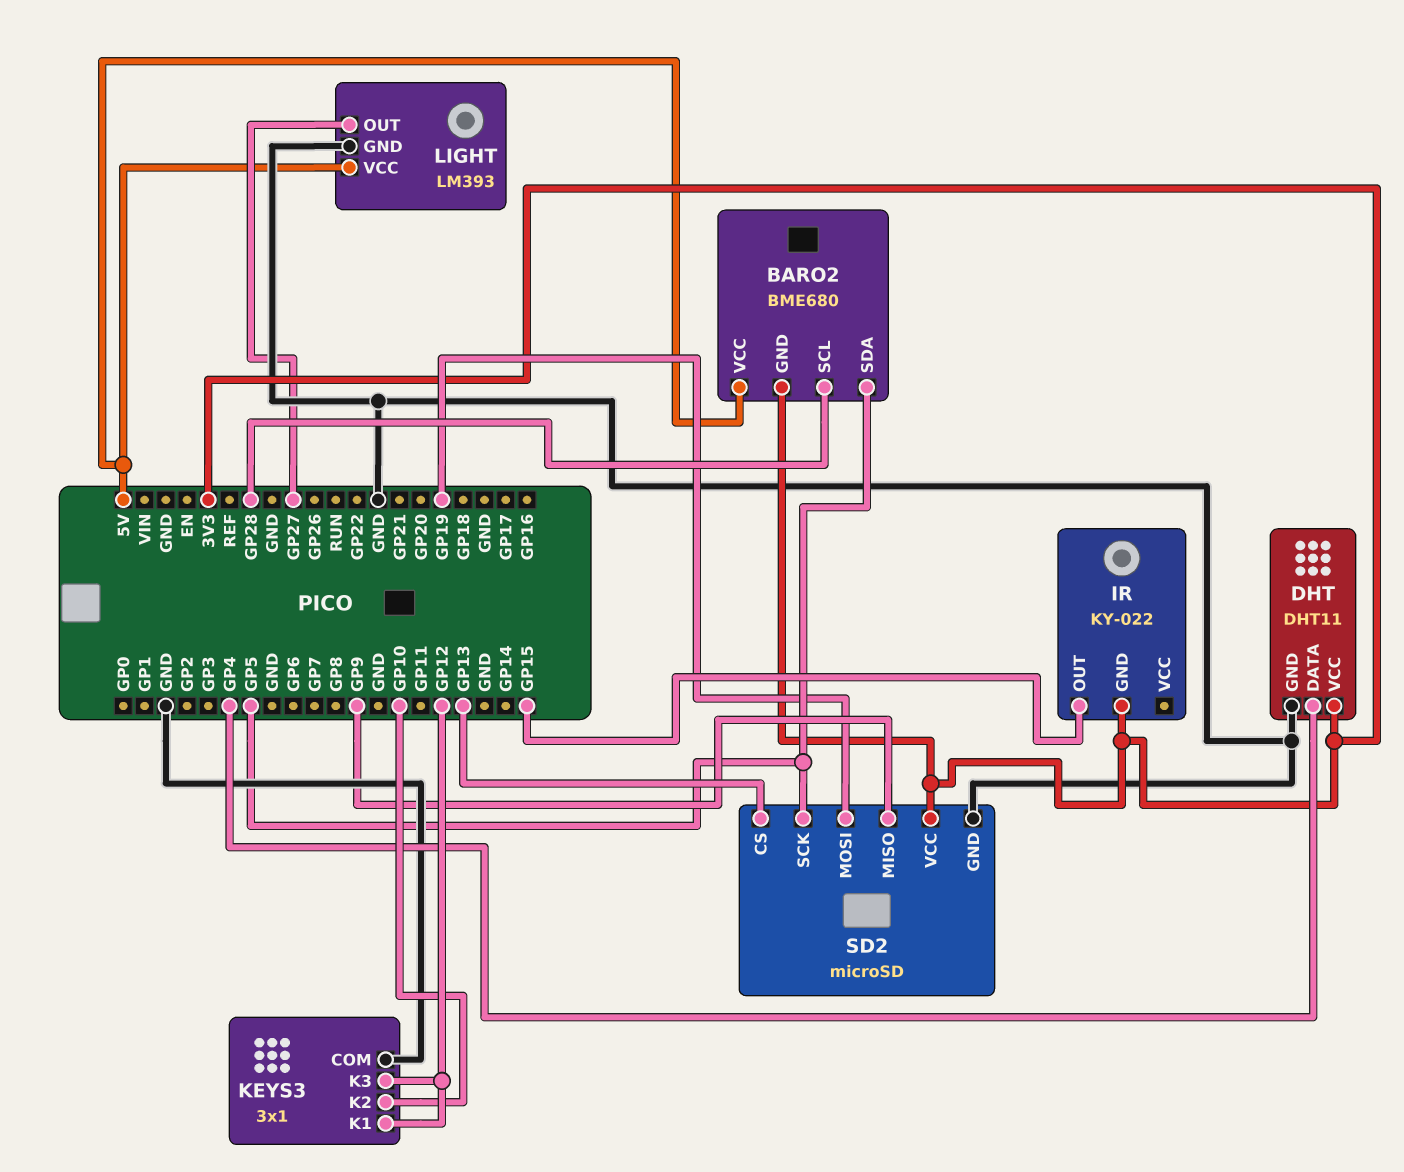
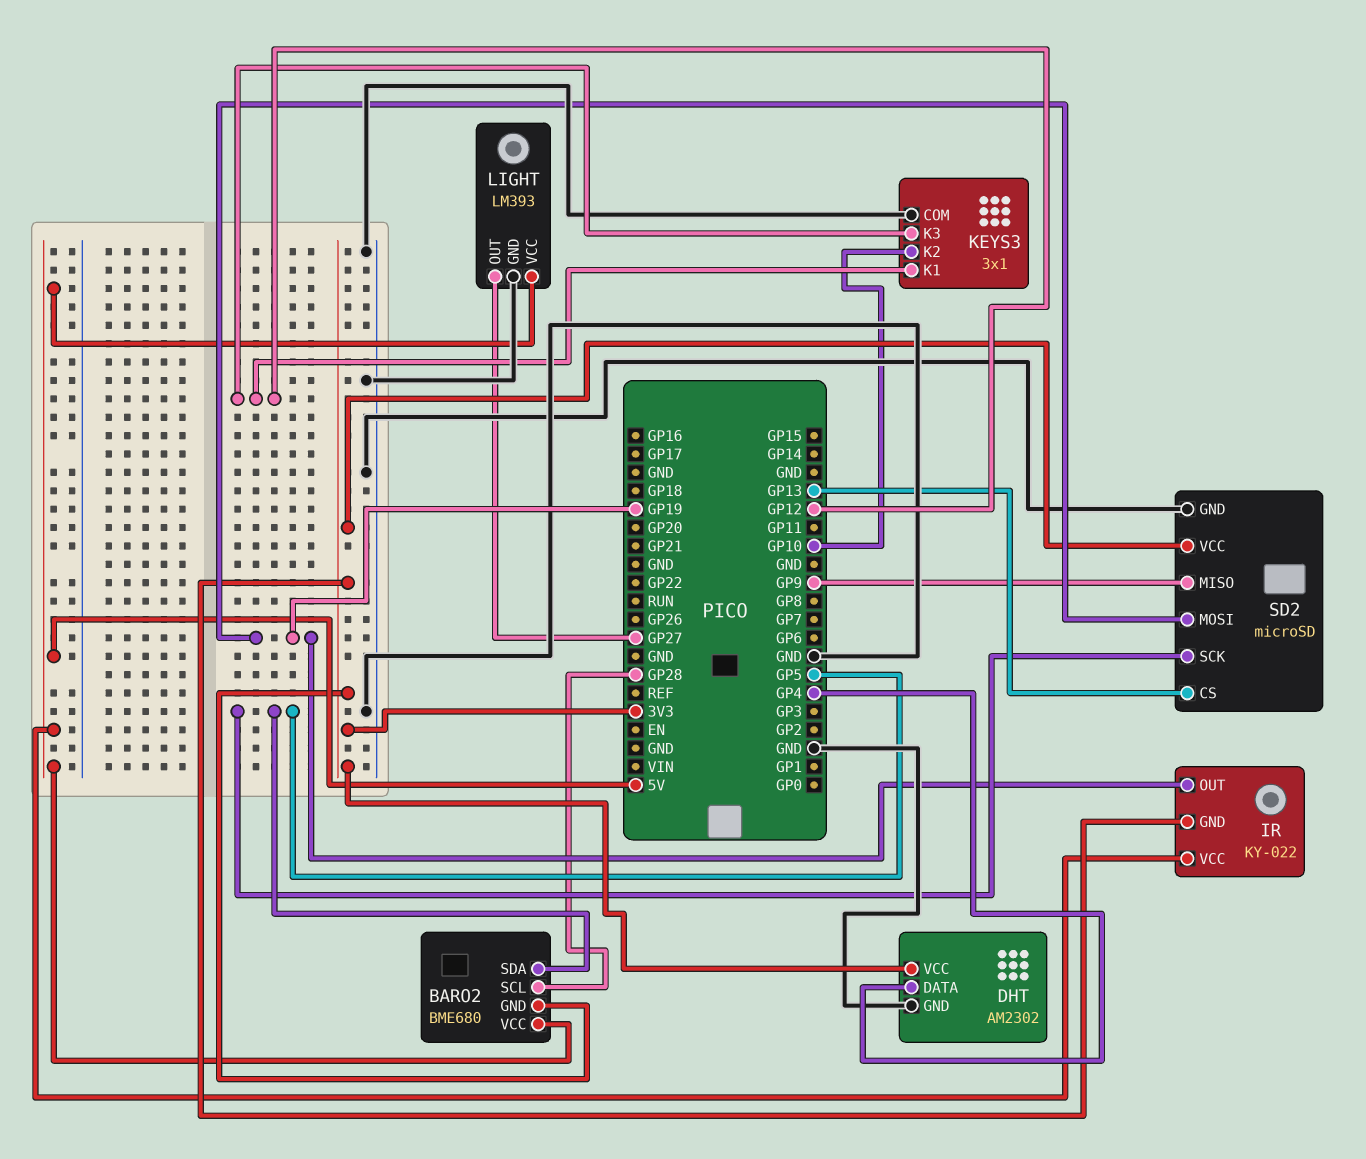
DHT: DHT11 -> AM2302
IR pin OUT: GP15 -> GP19
IR pin VCC: none -> 5V

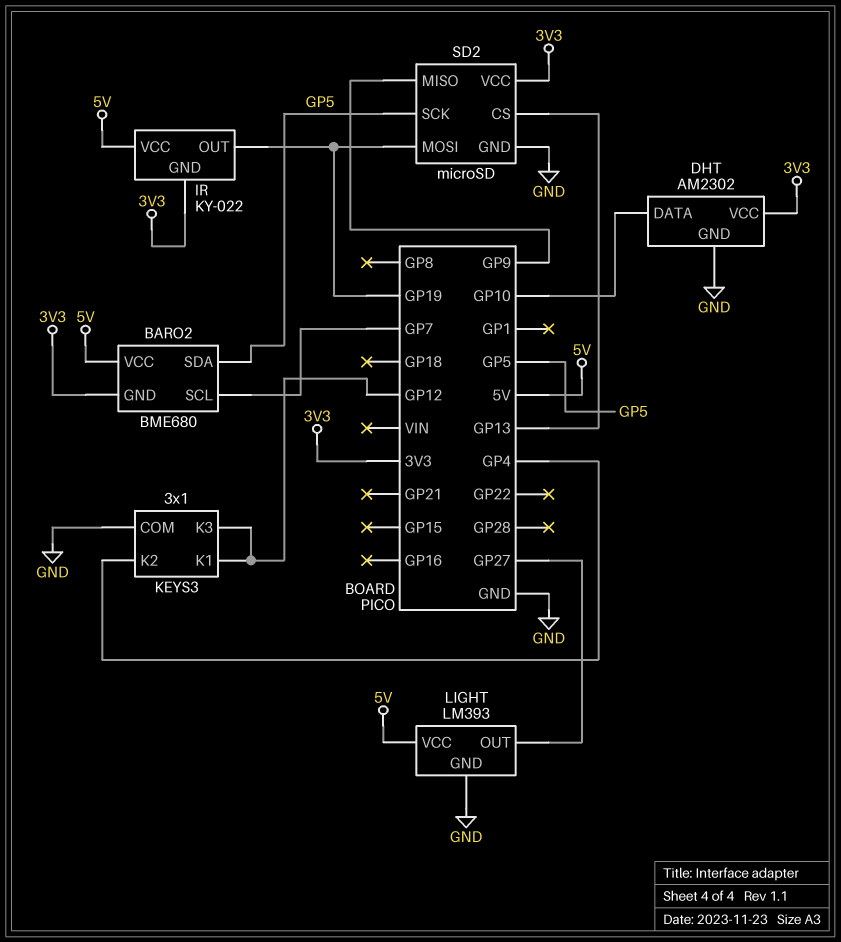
BARO2 pin SCL: GP28 -> GP7
DHT pin DATA: GP4 -> GP10
KEYS3 pin K2: GP10 -> GP4

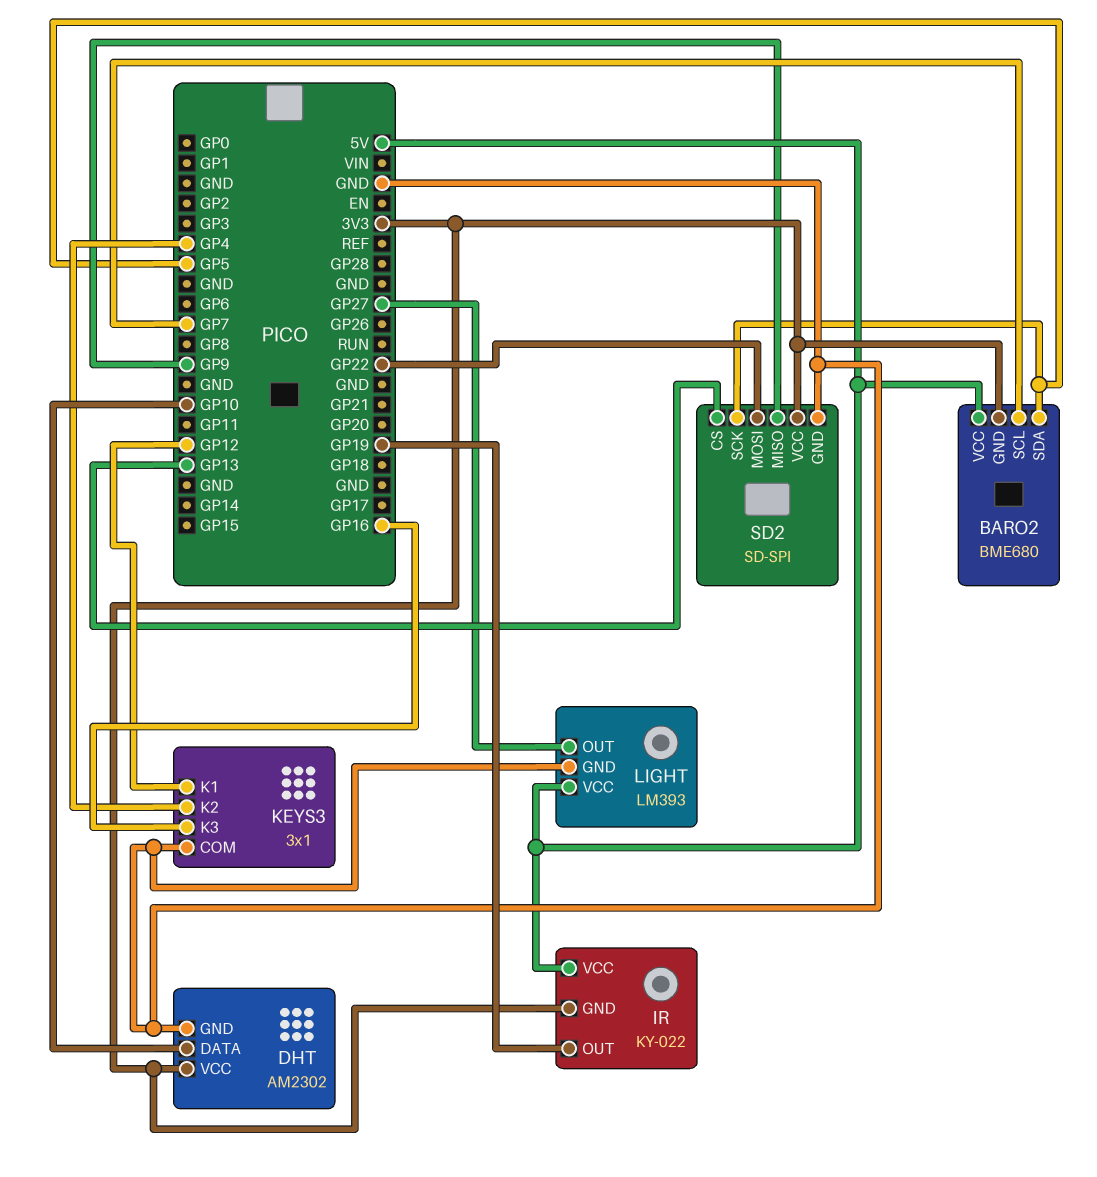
KEYS3 pin K3: GP12 -> GP16
SD2: microSD -> SD-SPI
SD2 pin MOSI: GP19 -> GP22

